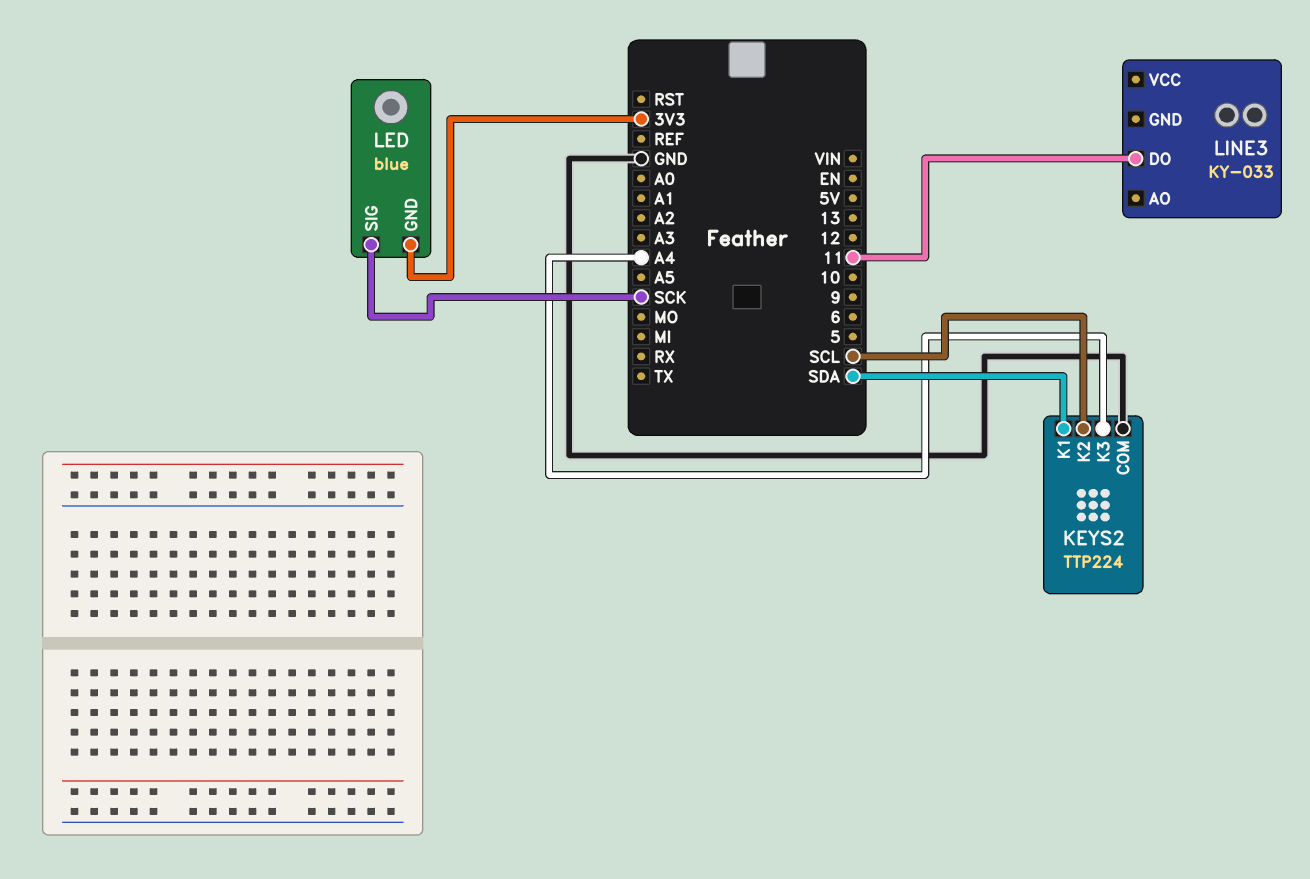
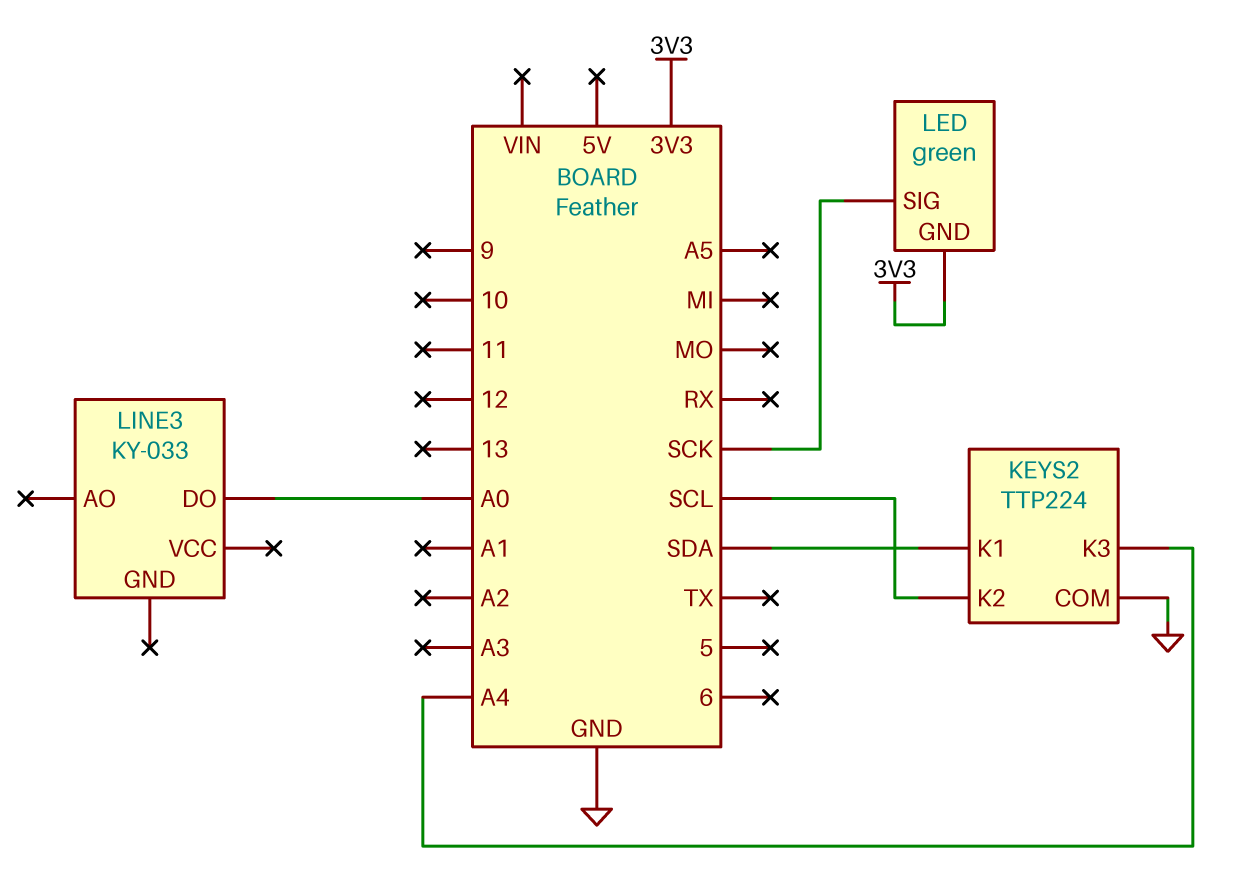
LED: blue -> green
LINE3 pin DO: 11 -> A0

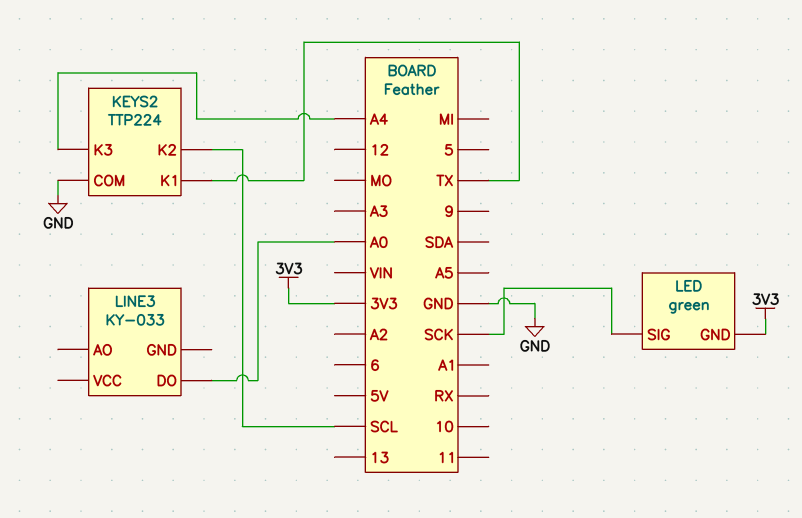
KEYS2 pin K1: SDA -> TX

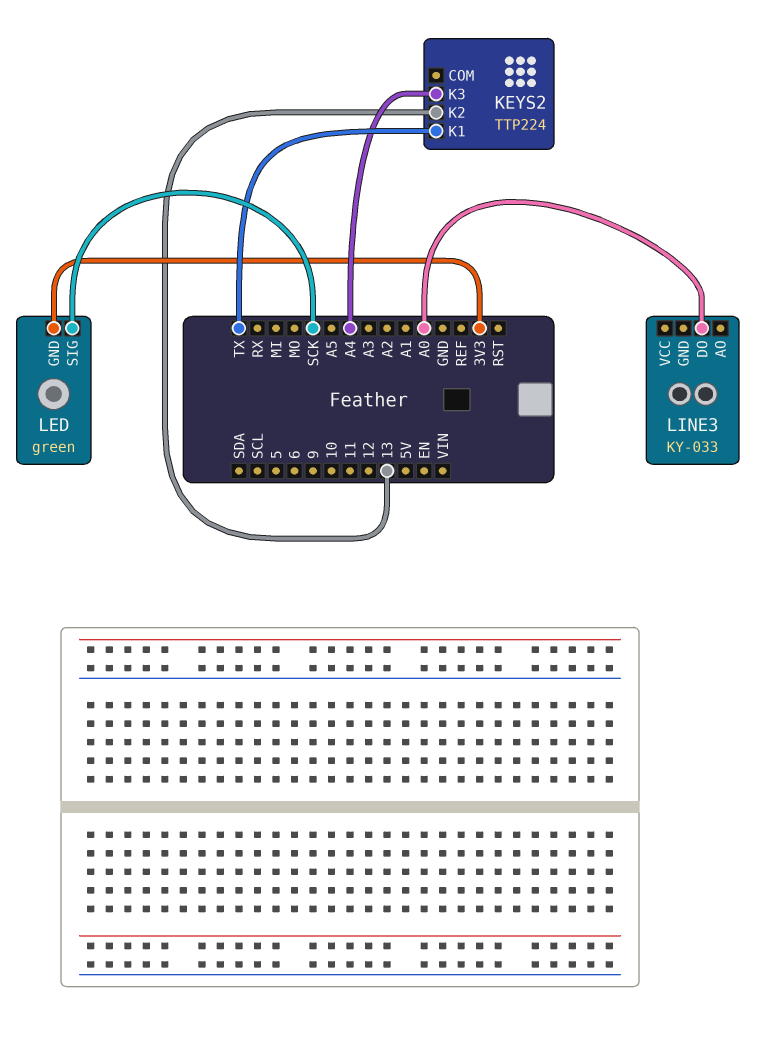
KEYS2 pin COM: GND -> none
KEYS2 pin K2: SCL -> 13

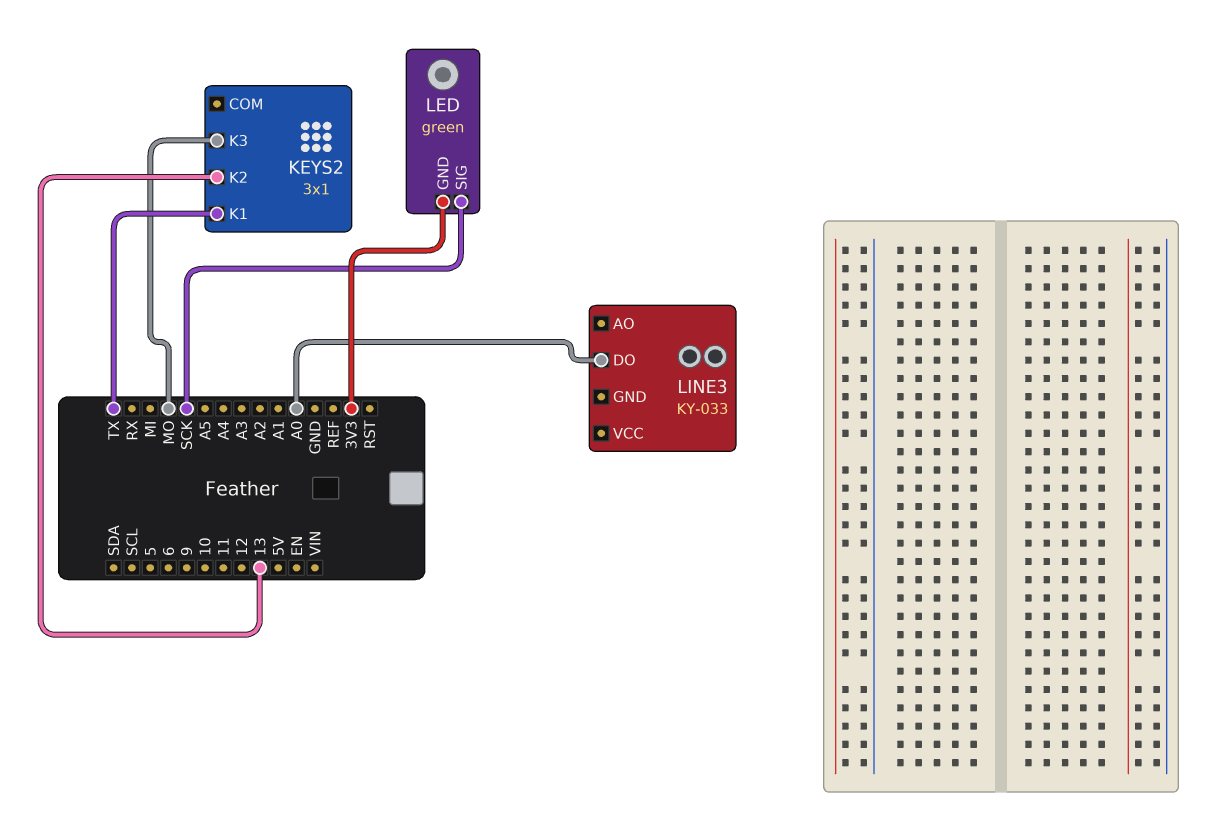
KEYS2: TTP224 -> 3x1
KEYS2 pin K3: A4 -> MO

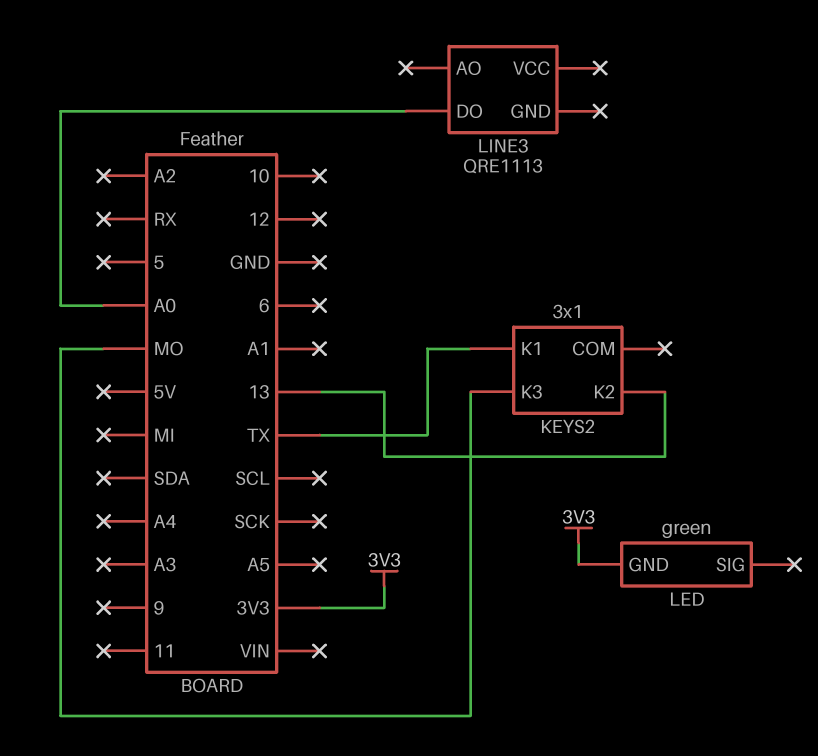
LED pin SIG: SCK -> none
LINE3: KY-033 -> QRE1113

